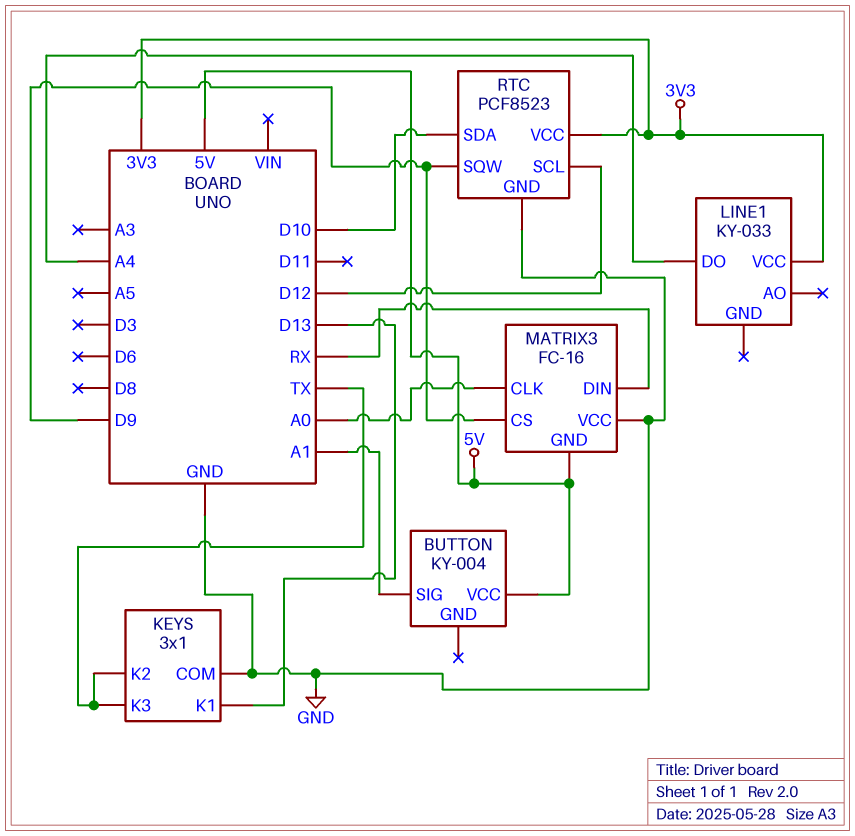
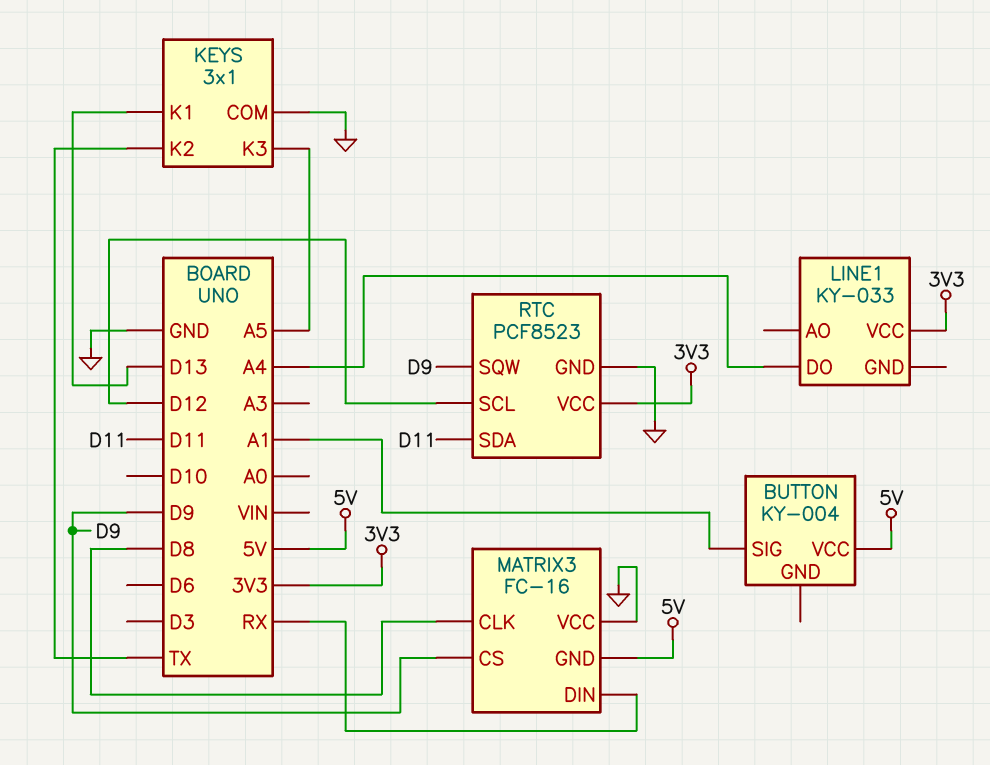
KEYS pin K3: TX -> A5
MATRIX3 pin CLK: A0 -> D8
RTC pin SDA: D10 -> D11

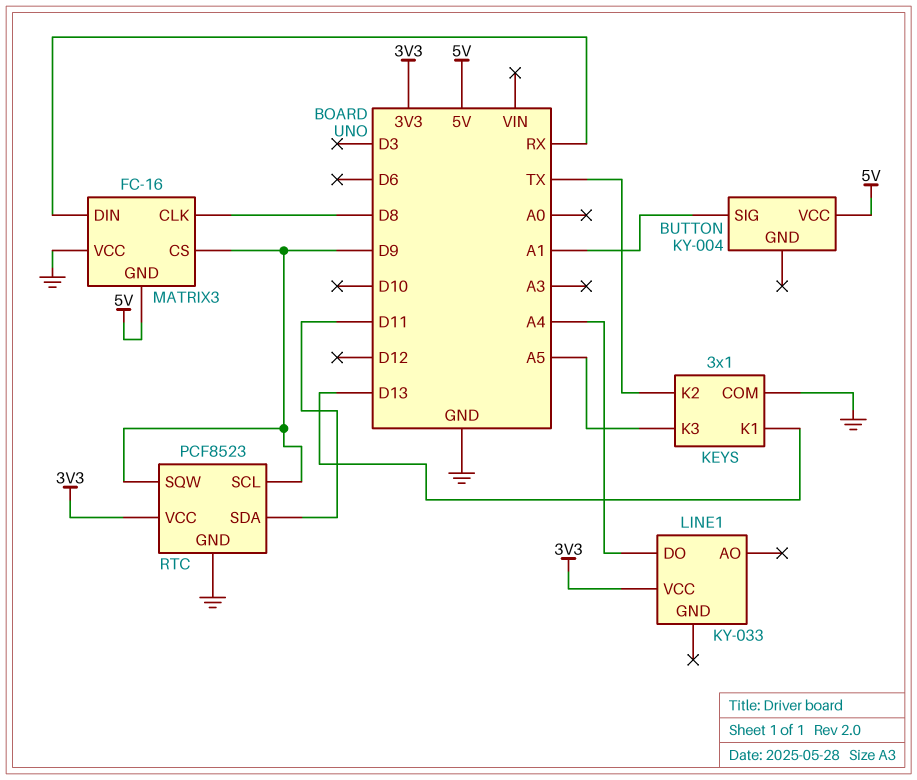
RTC pin SCL: D12 -> D9

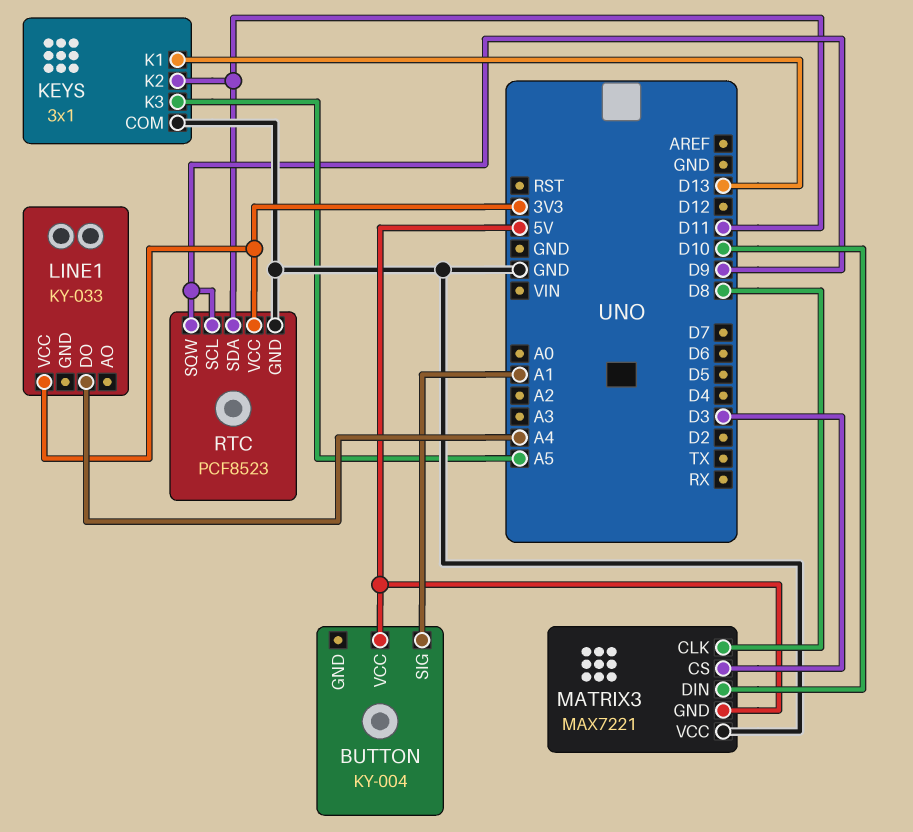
KEYS pin K2: TX -> D11
MATRIX3: FC-16 -> MAX7221
MATRIX3 pin CS: D9 -> D3
MATRIX3 pin DIN: RX -> D10

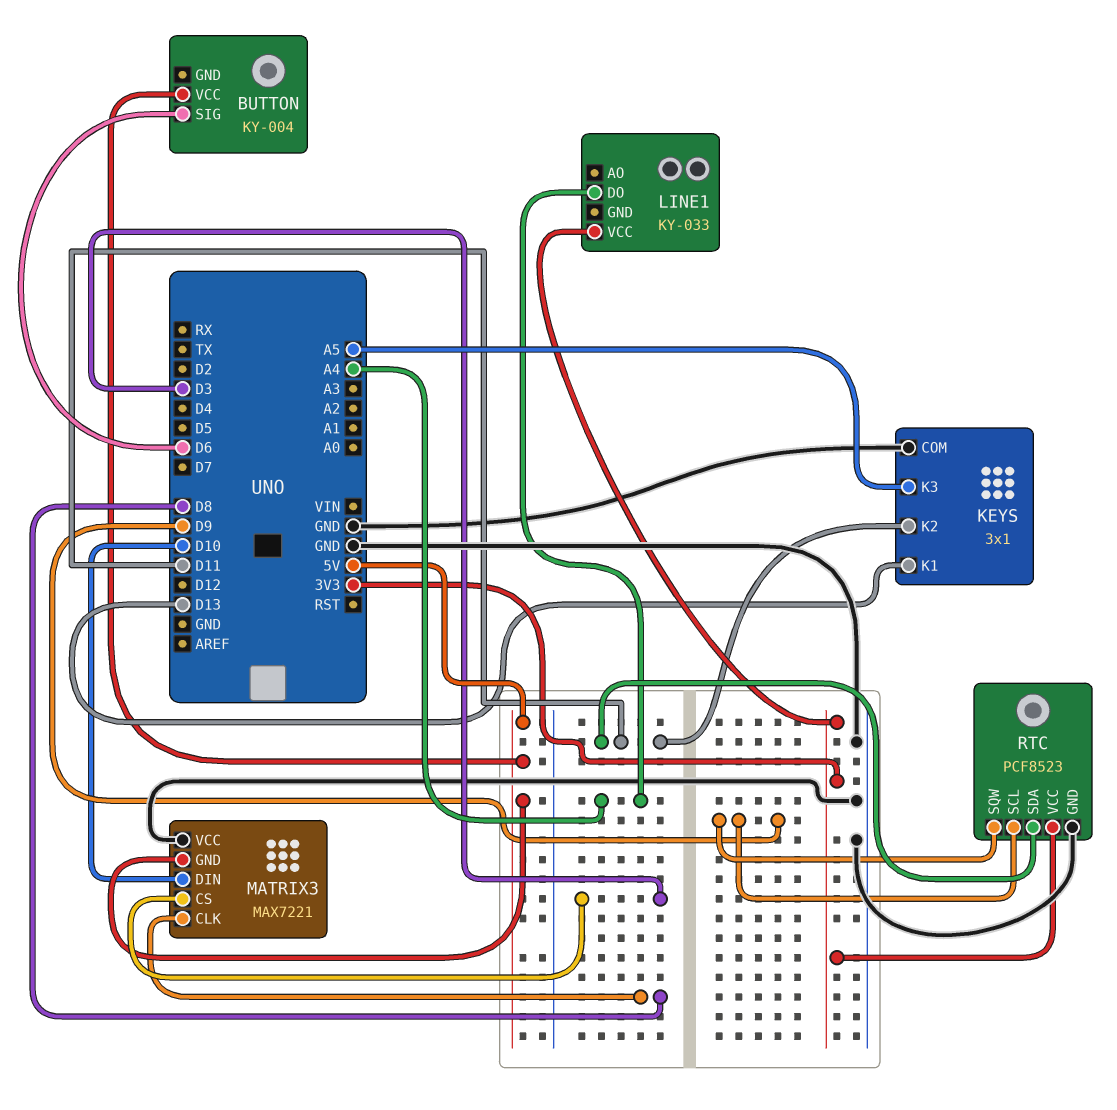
BUTTON pin SIG: A1 -> D6

